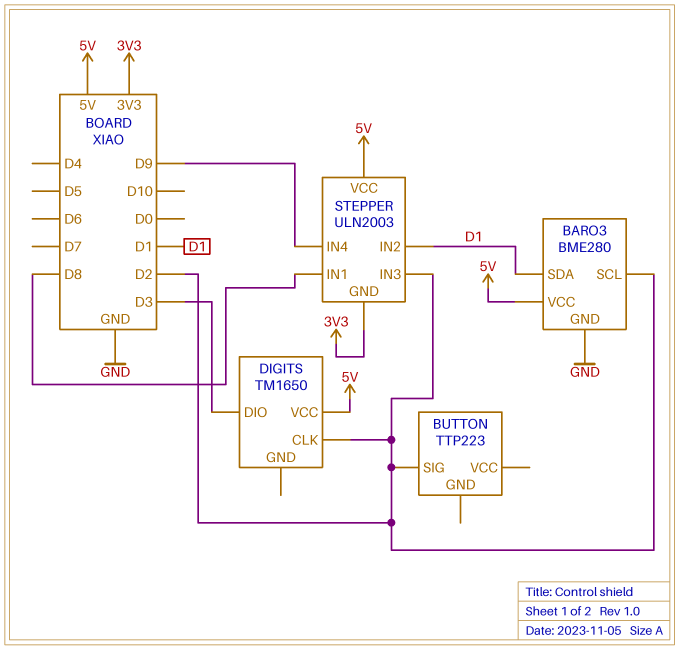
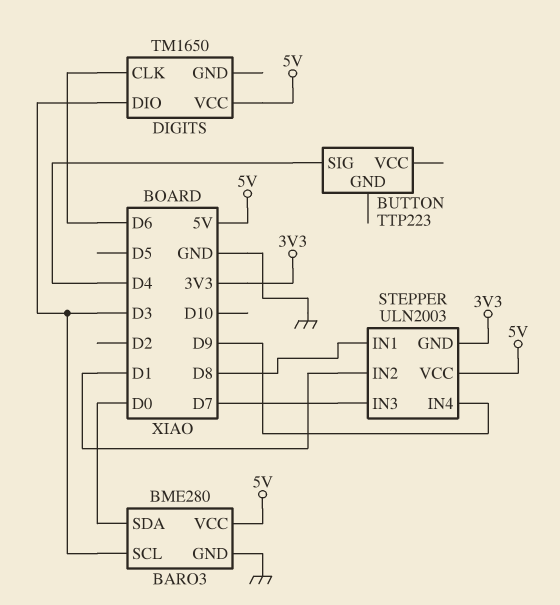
BARO3 pin SCL: D2 -> D3
BARO3 pin SDA: D1 -> D0
BUTTON pin SIG: D2 -> D4
DIGITS pin CLK: D2 -> D6
STEPPER pin IN3: D2 -> D7

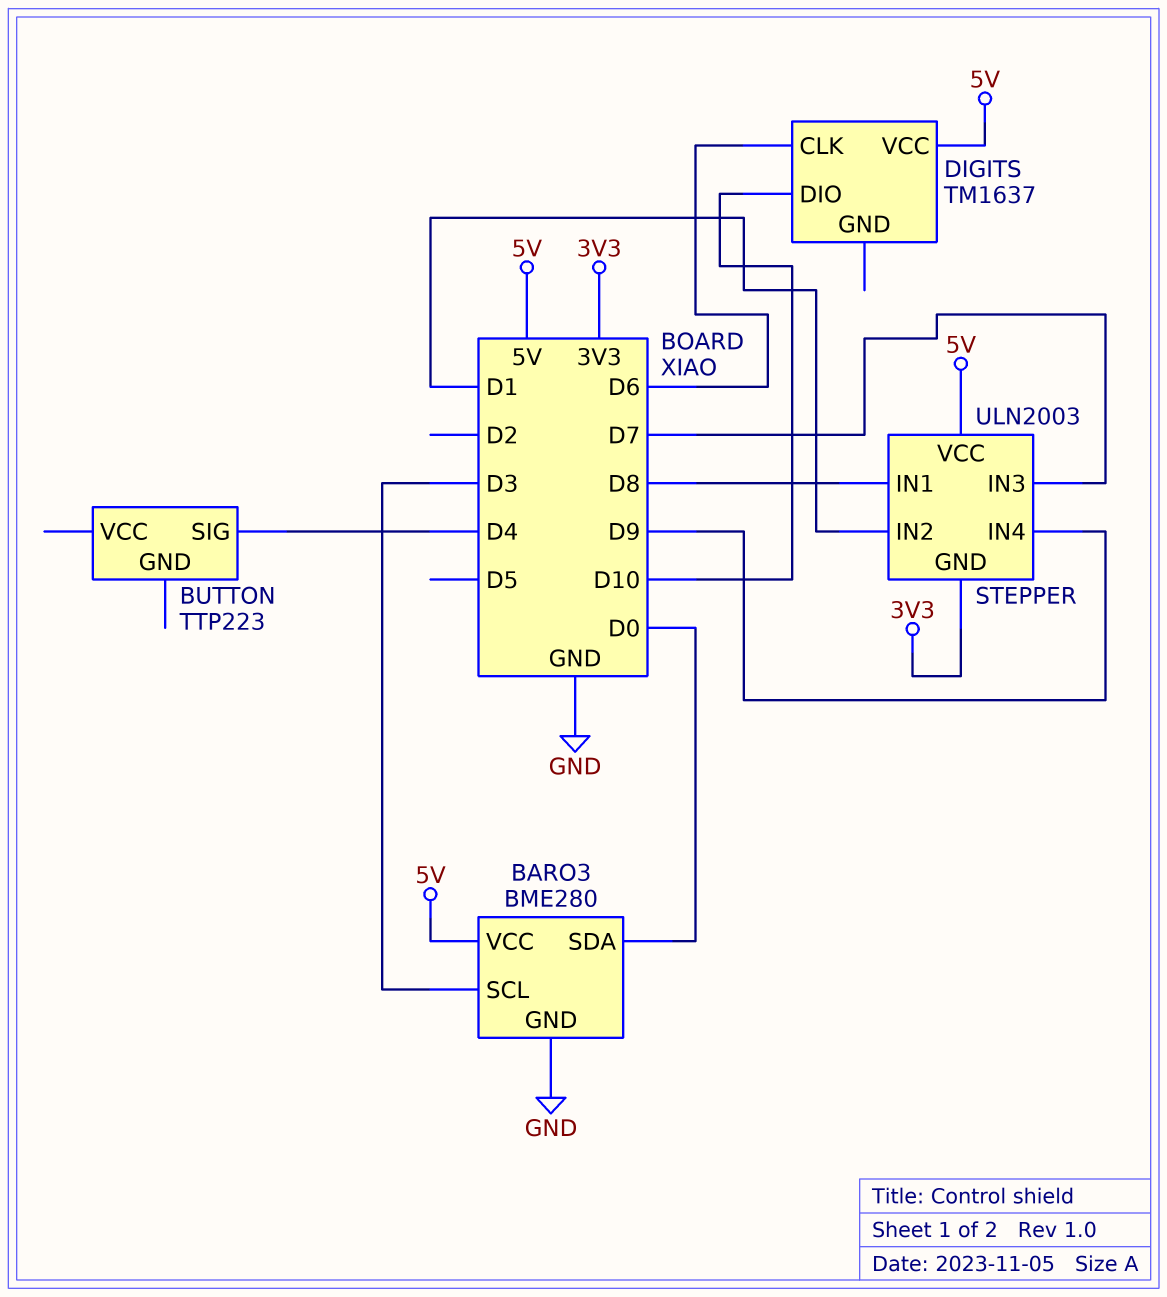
DIGITS: TM1650 -> TM1637
DIGITS pin DIO: D3 -> D10

